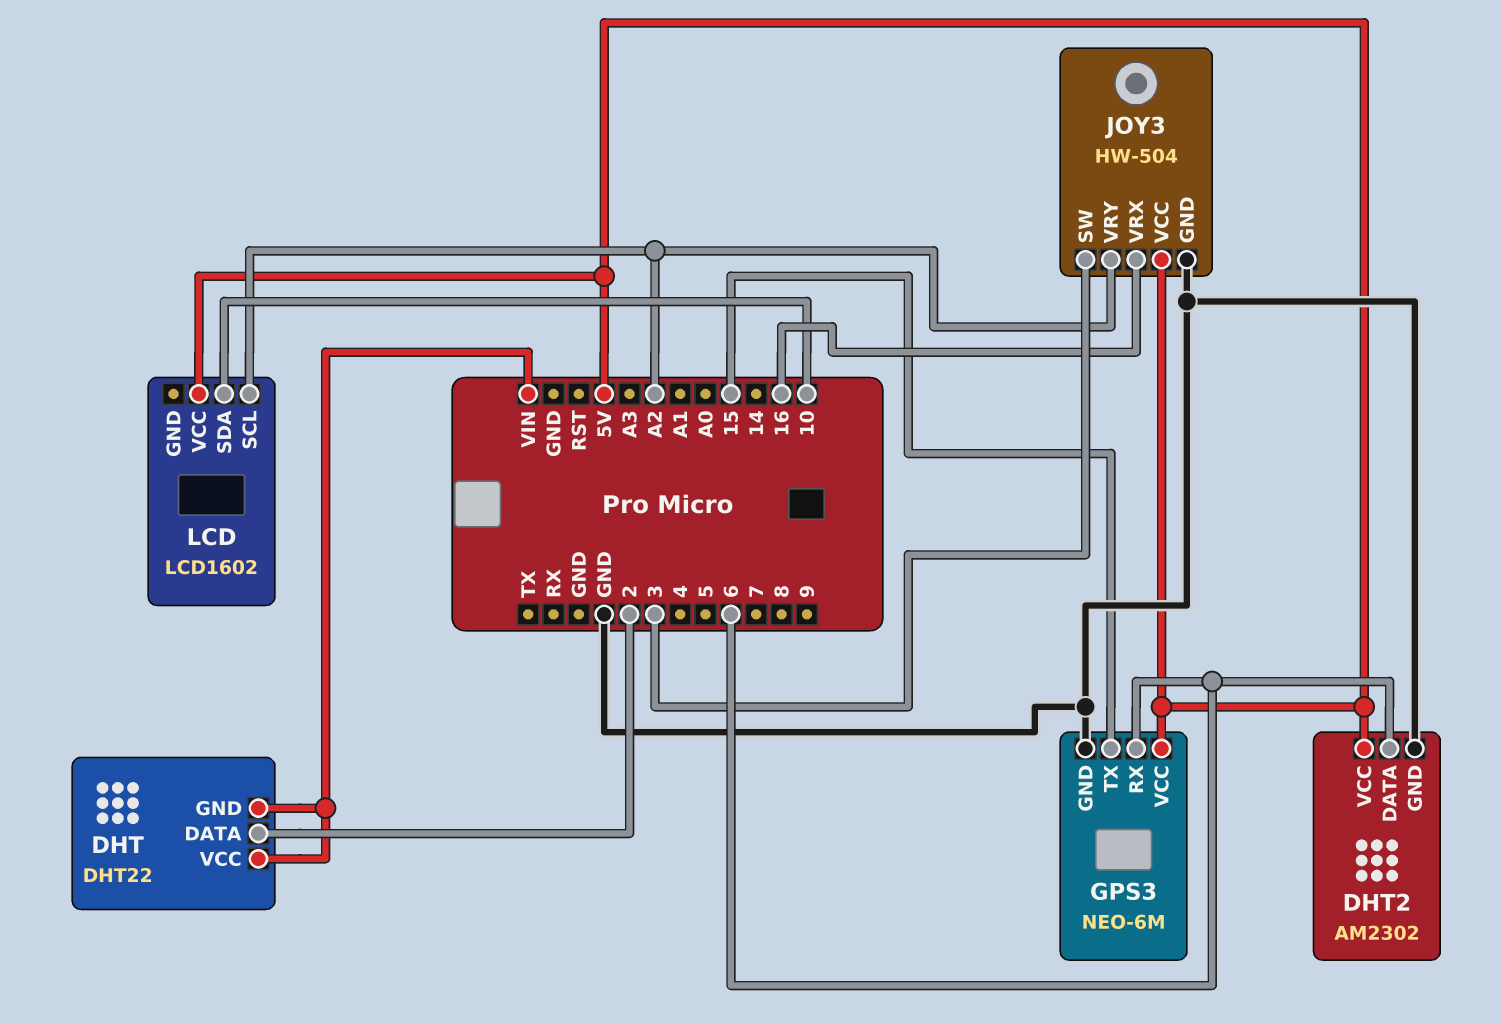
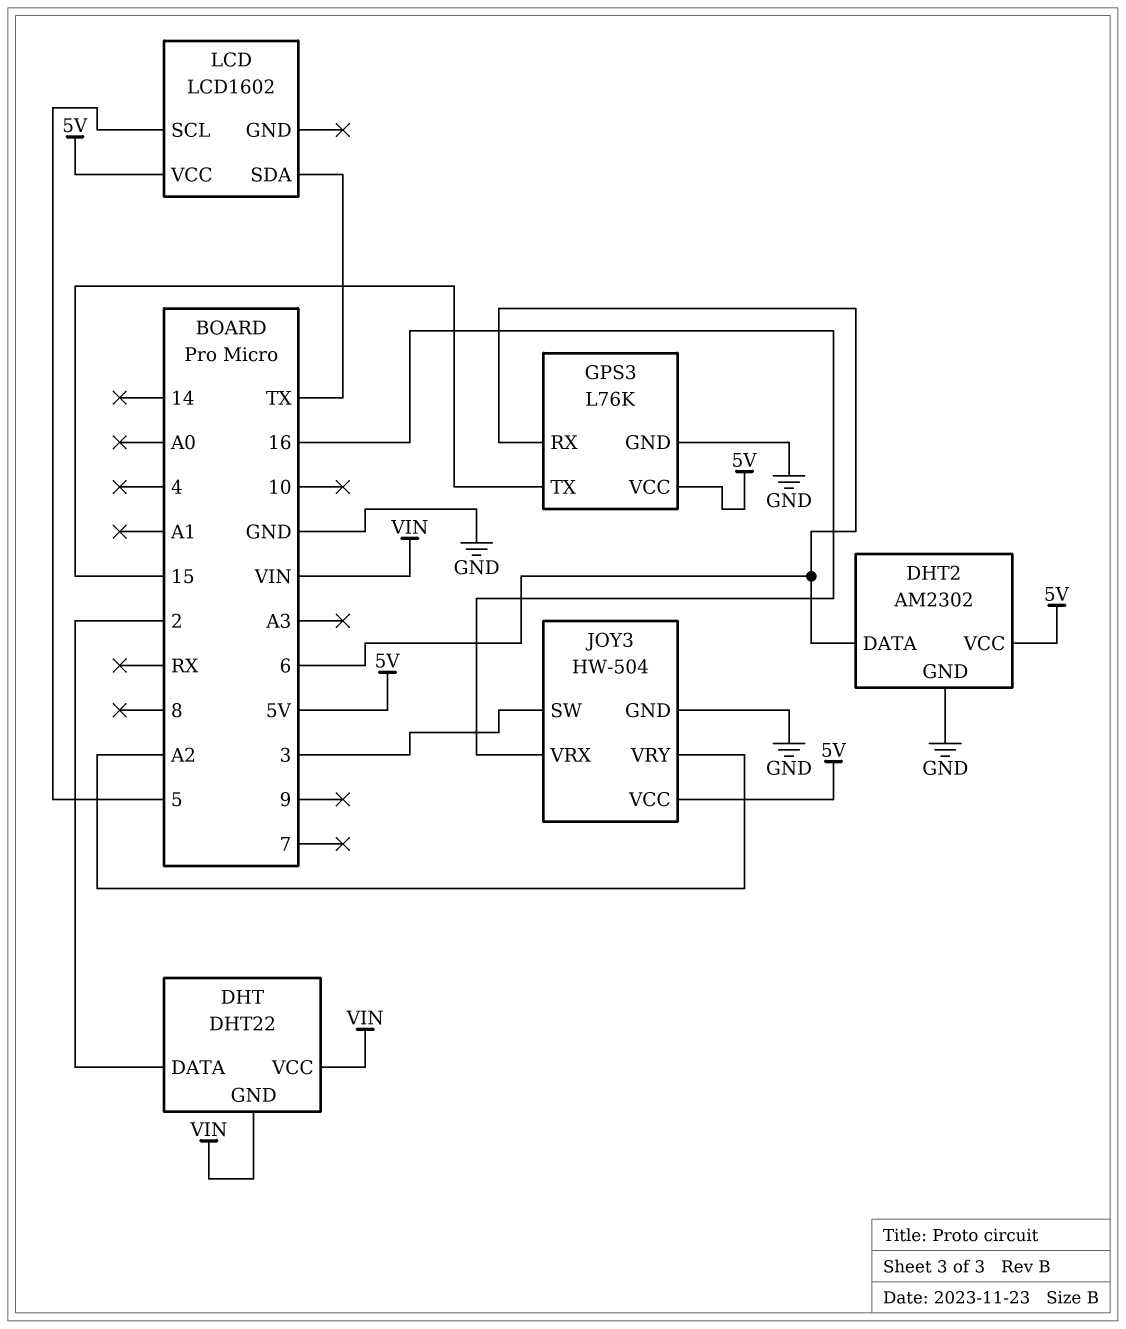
GPS3: NEO-6M -> L76K
LCD pin SCL: A2 -> 5
LCD pin SDA: 10 -> TX

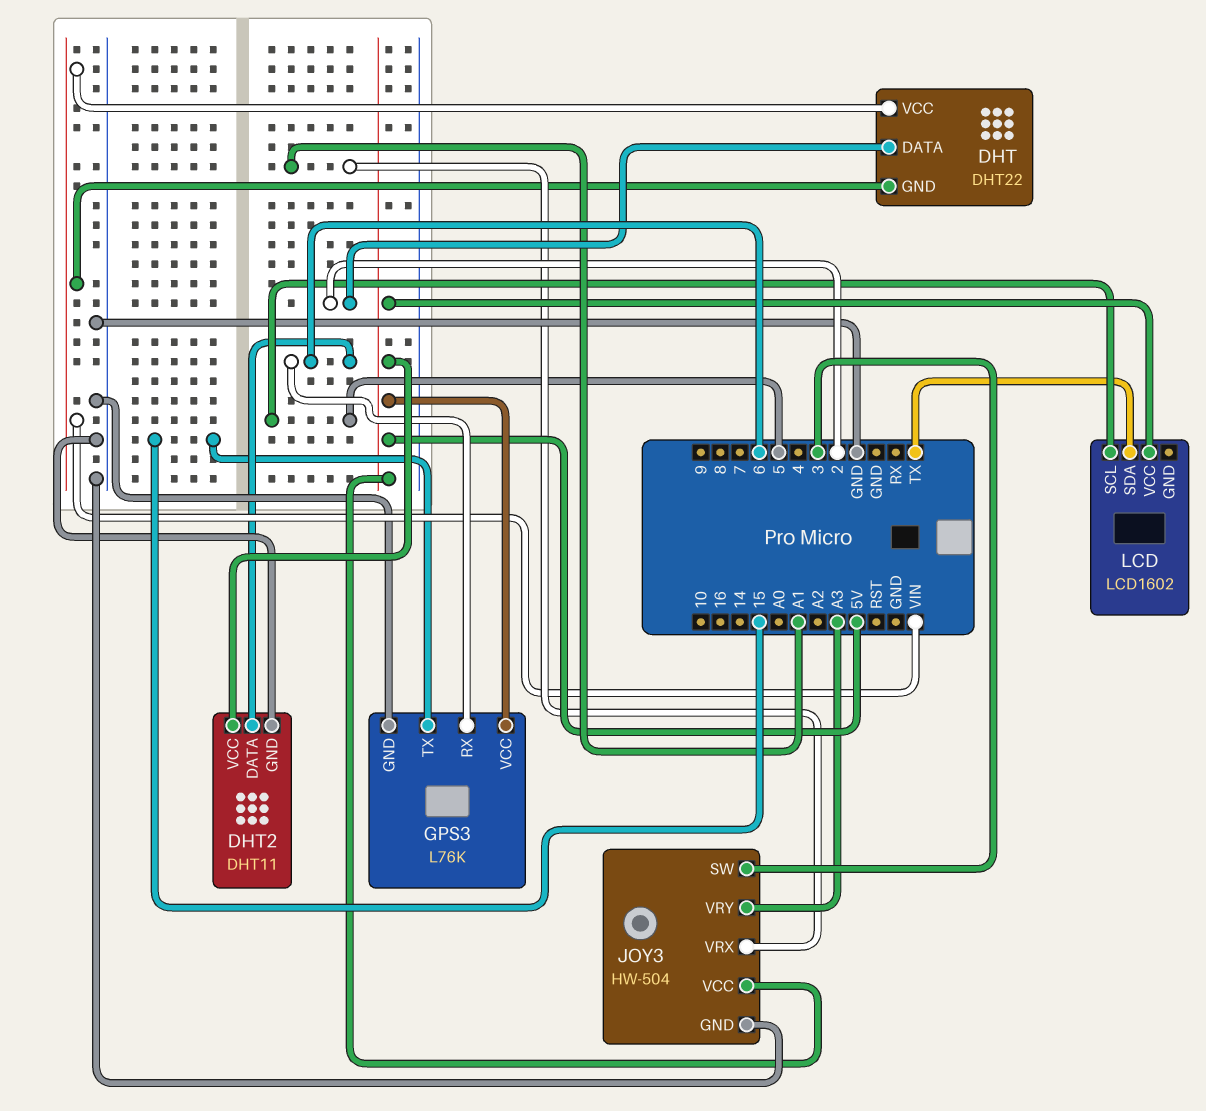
DHT2: AM2302 -> DHT11
JOY3 pin VRX: 16 -> A1
JOY3 pin VRY: A2 -> A3

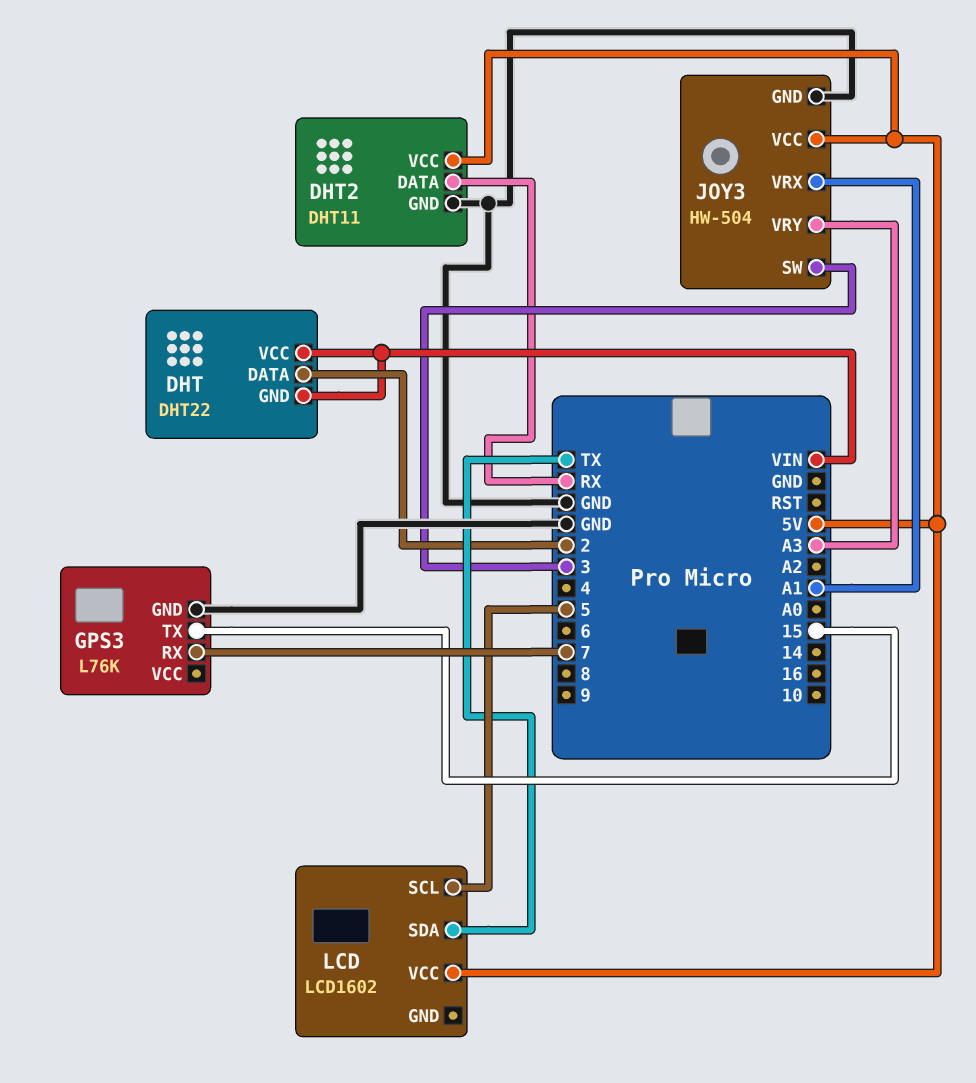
DHT2 pin DATA: 6 -> RX
GPS3 pin RX: 6 -> 7
GPS3 pin VCC: 5V -> none

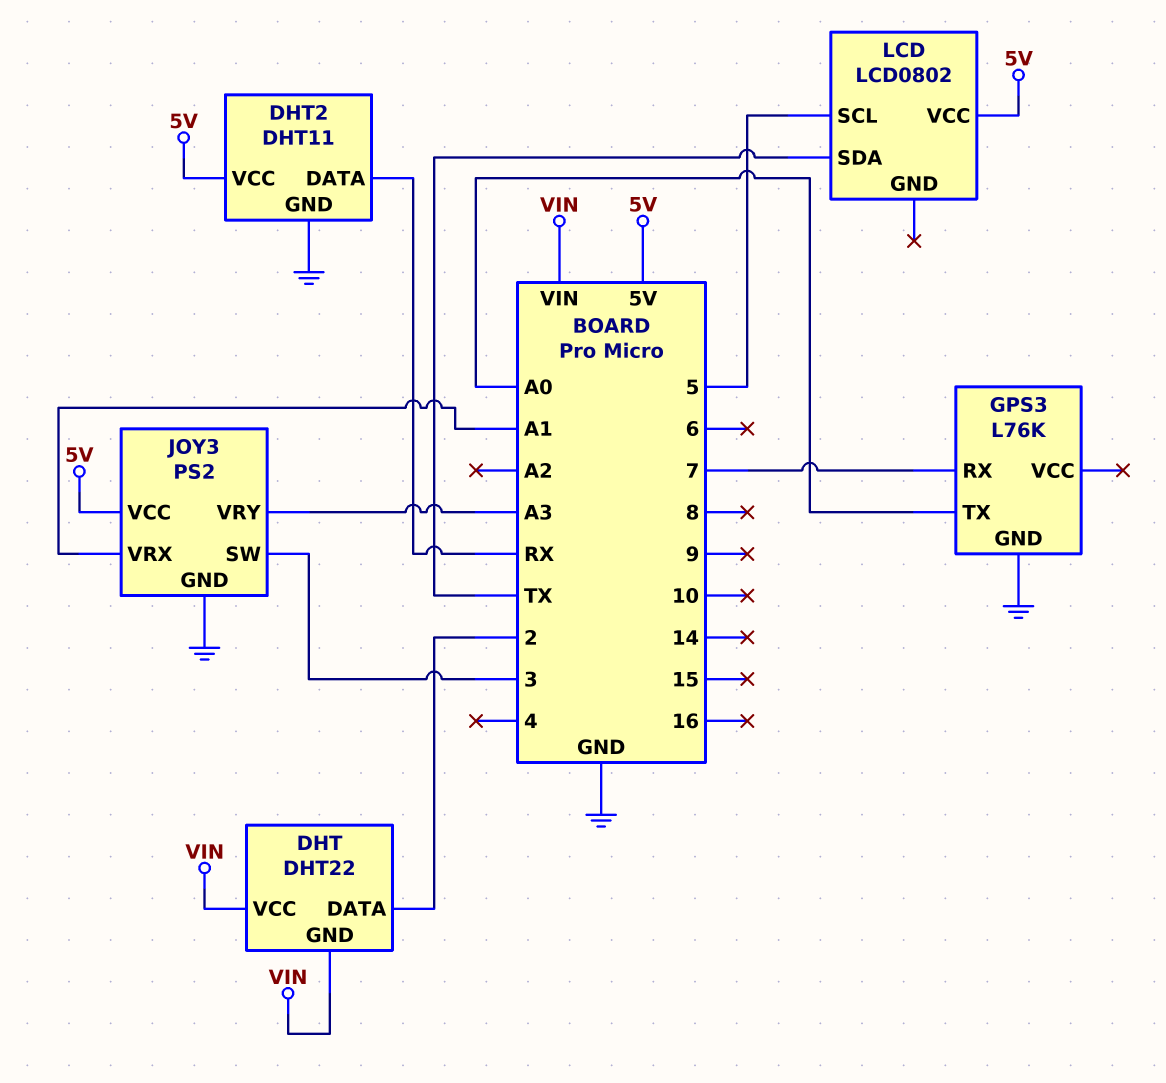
GPS3 pin TX: 15 -> A0
JOY3: HW-504 -> PS2
LCD: LCD1602 -> LCD0802

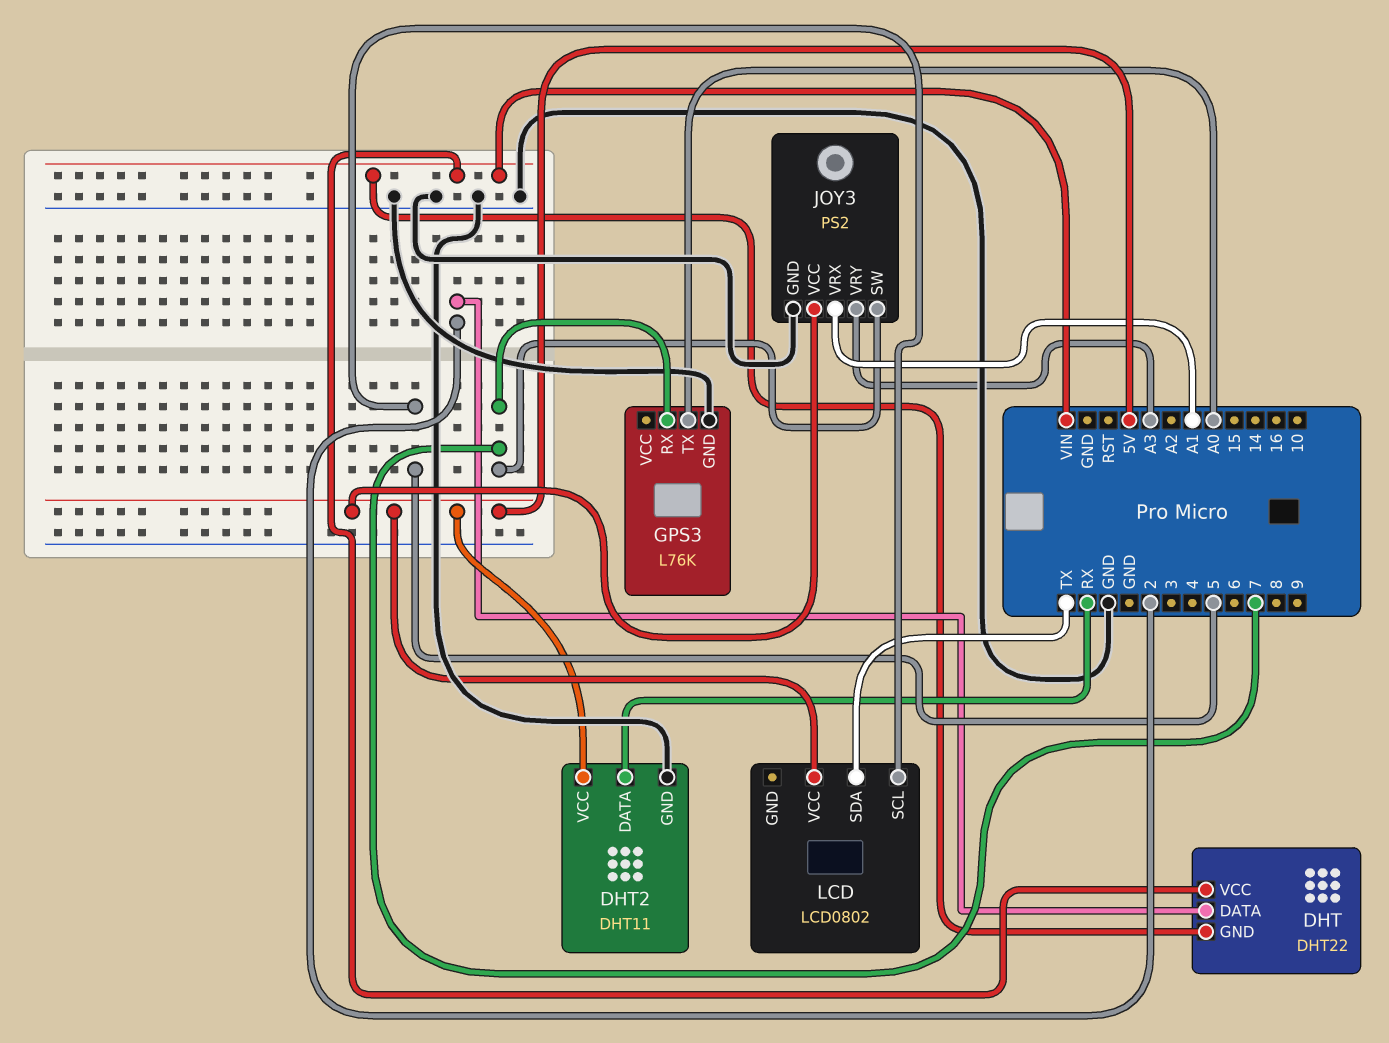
JOY3 pin SW: 3 -> 7

